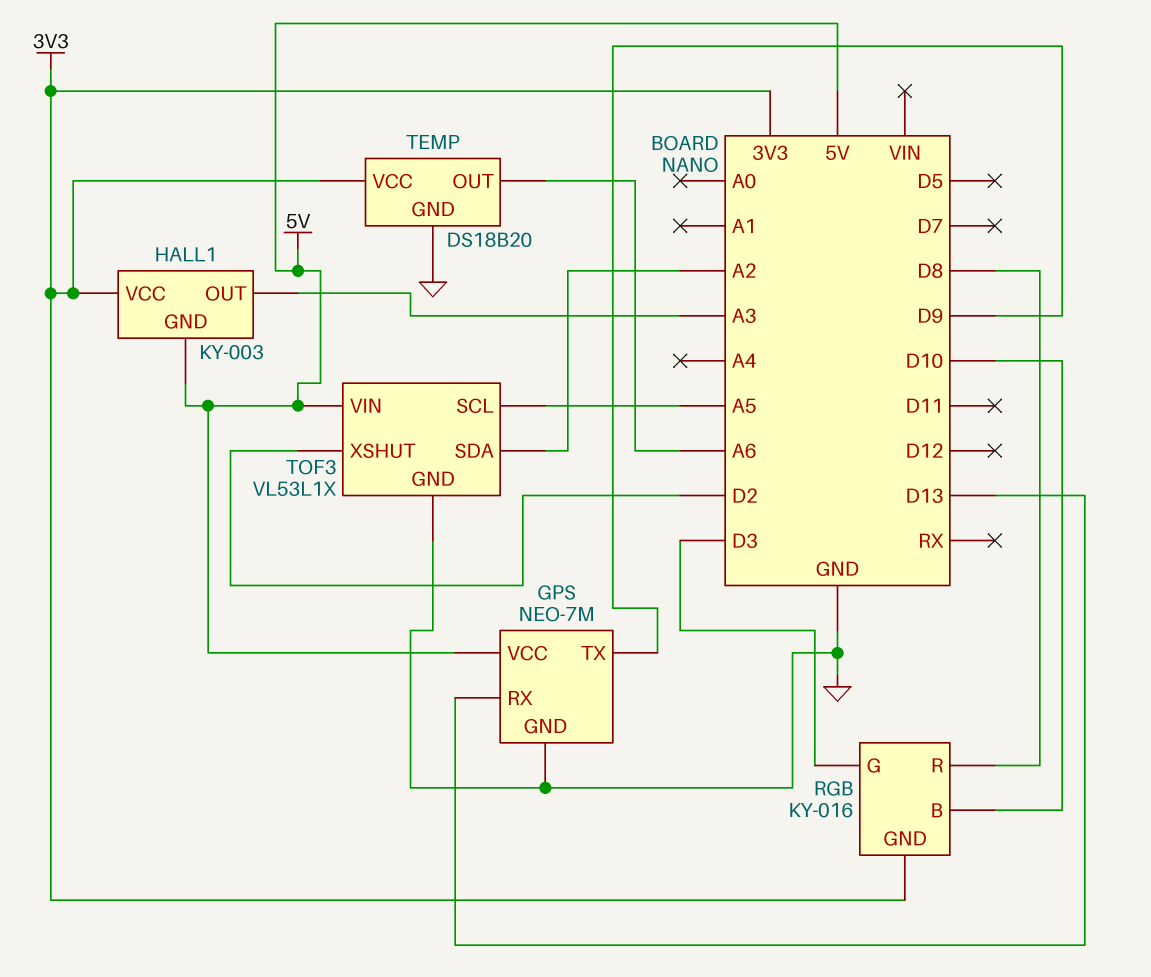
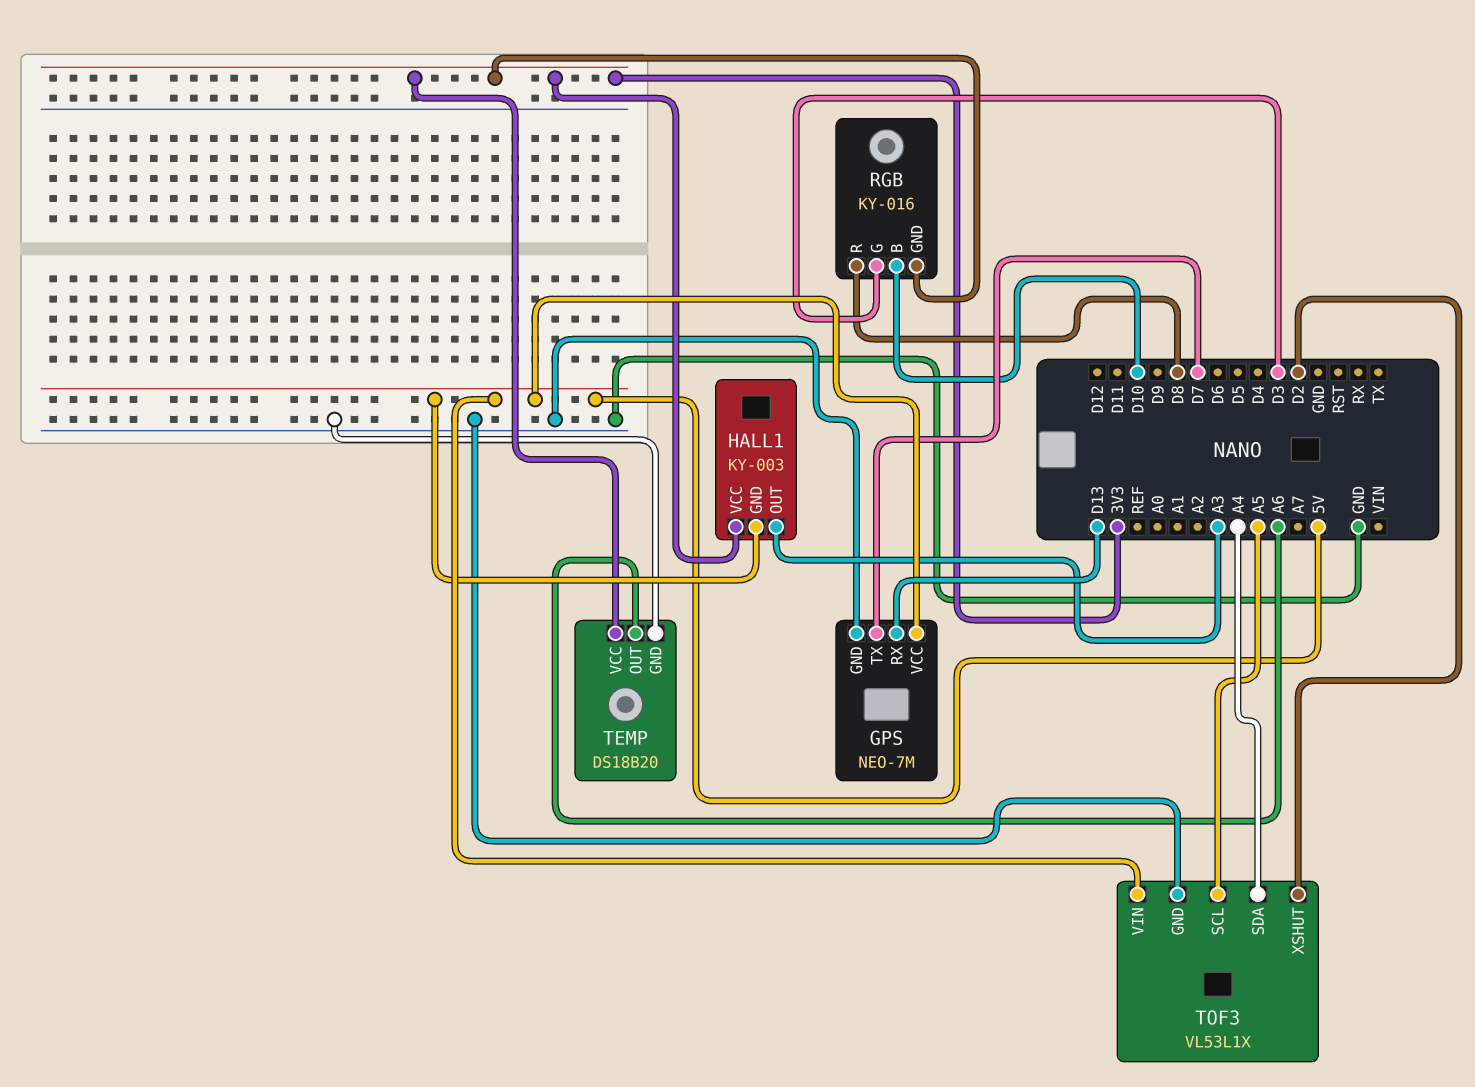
GPS pin TX: D9 -> D7
TOF3 pin SDA: A2 -> A4

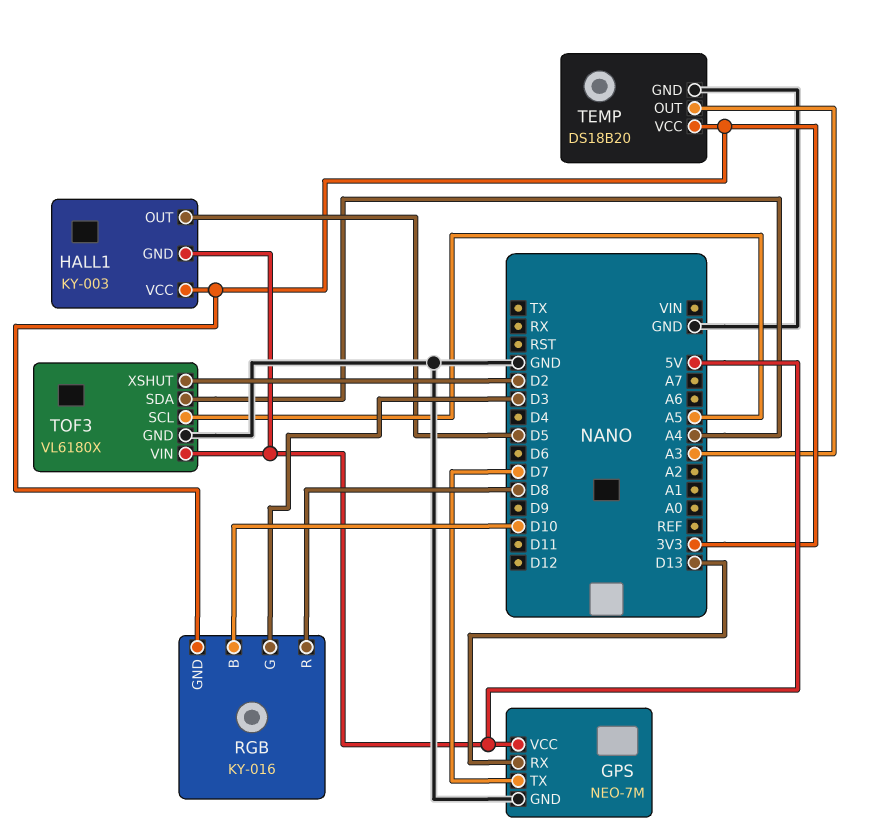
HALL1 pin OUT: A3 -> D5
TEMP pin OUT: A6 -> A3
TOF3: VL53L1X -> VL6180X

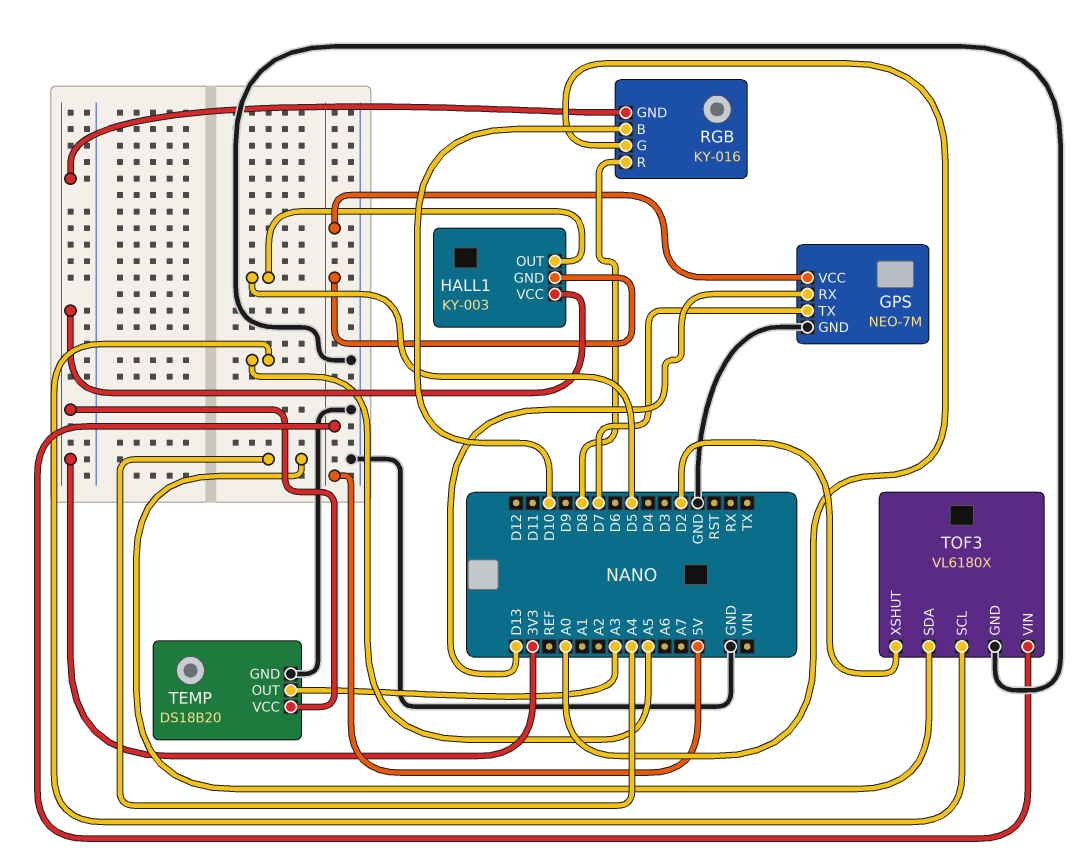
RGB pin G: D3 -> A0

